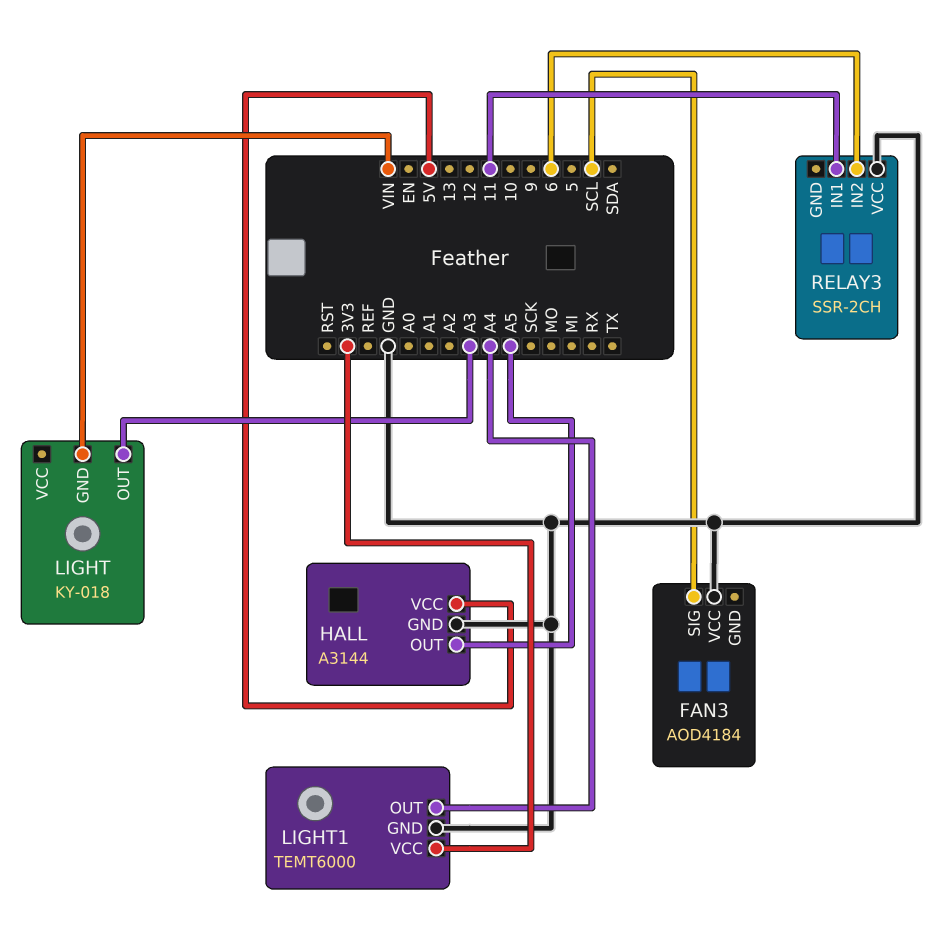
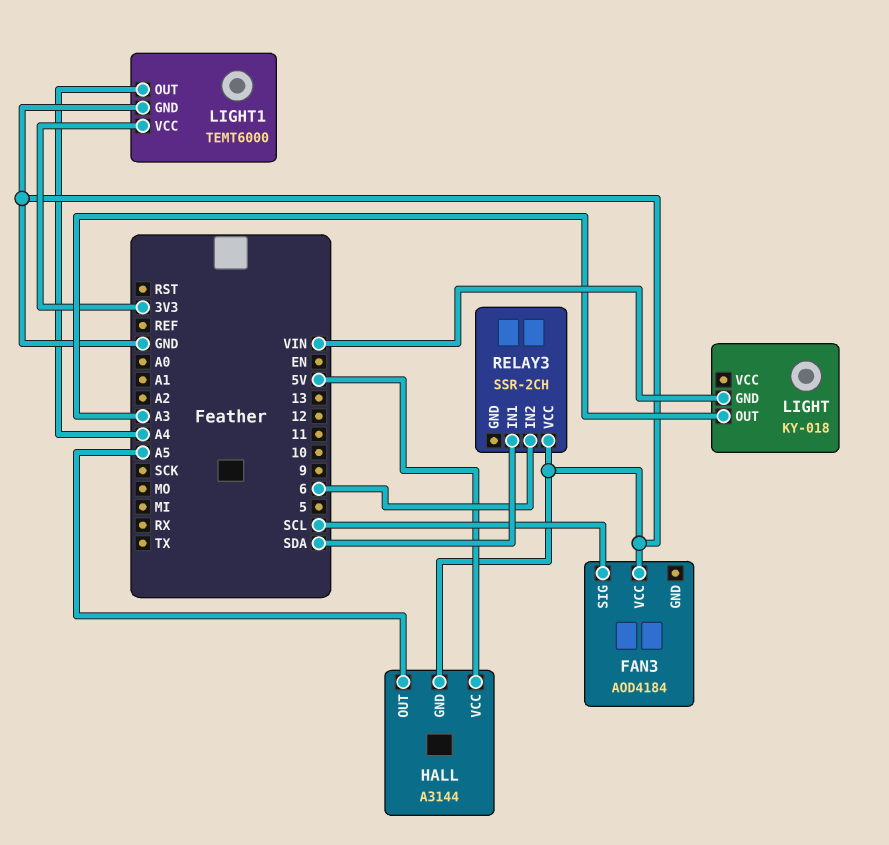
RELAY3 pin IN1: 11 -> SDA

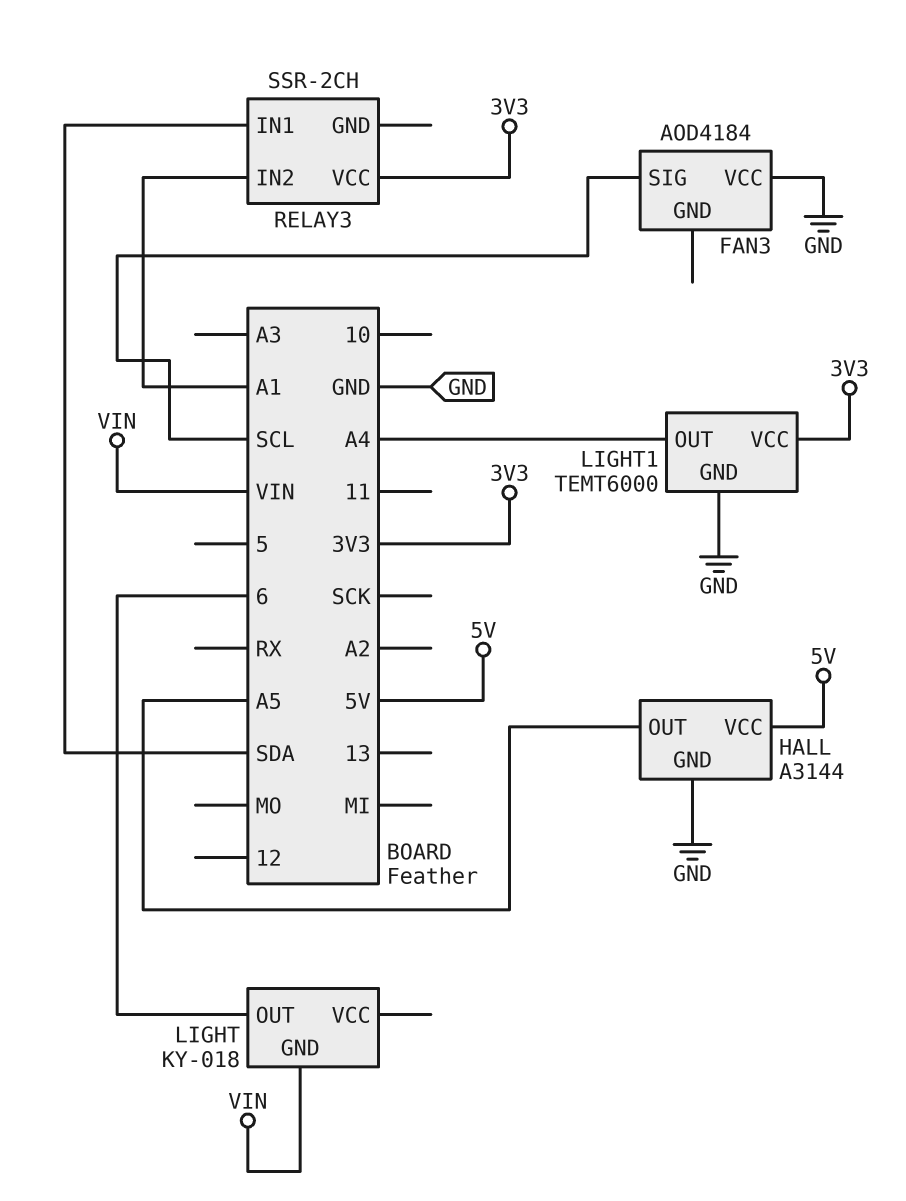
LIGHT pin OUT: A3 -> 6
RELAY3 pin IN2: 6 -> A1
RELAY3 pin VCC: GND -> 3V3

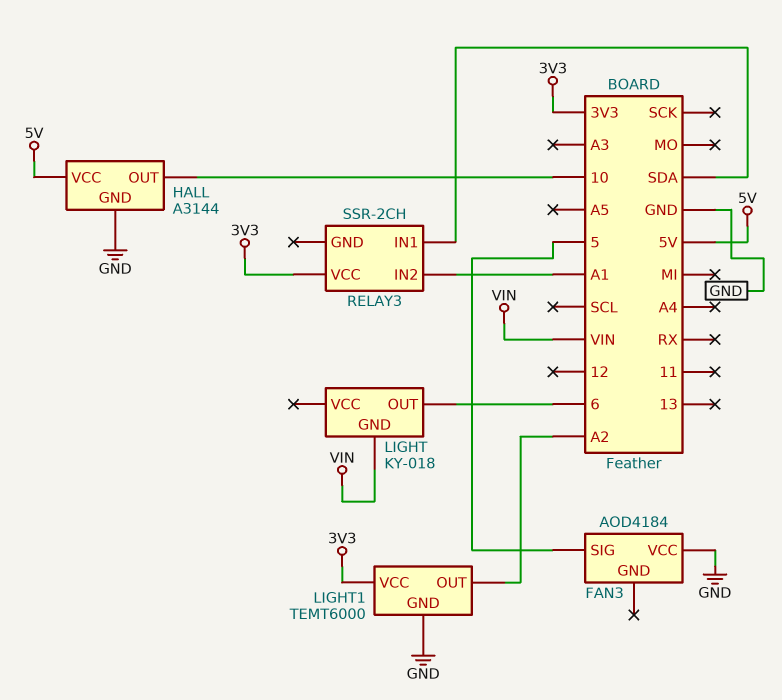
FAN3 pin SIG: SCL -> 5
HALL pin OUT: A5 -> 10
LIGHT1 pin OUT: A4 -> A2

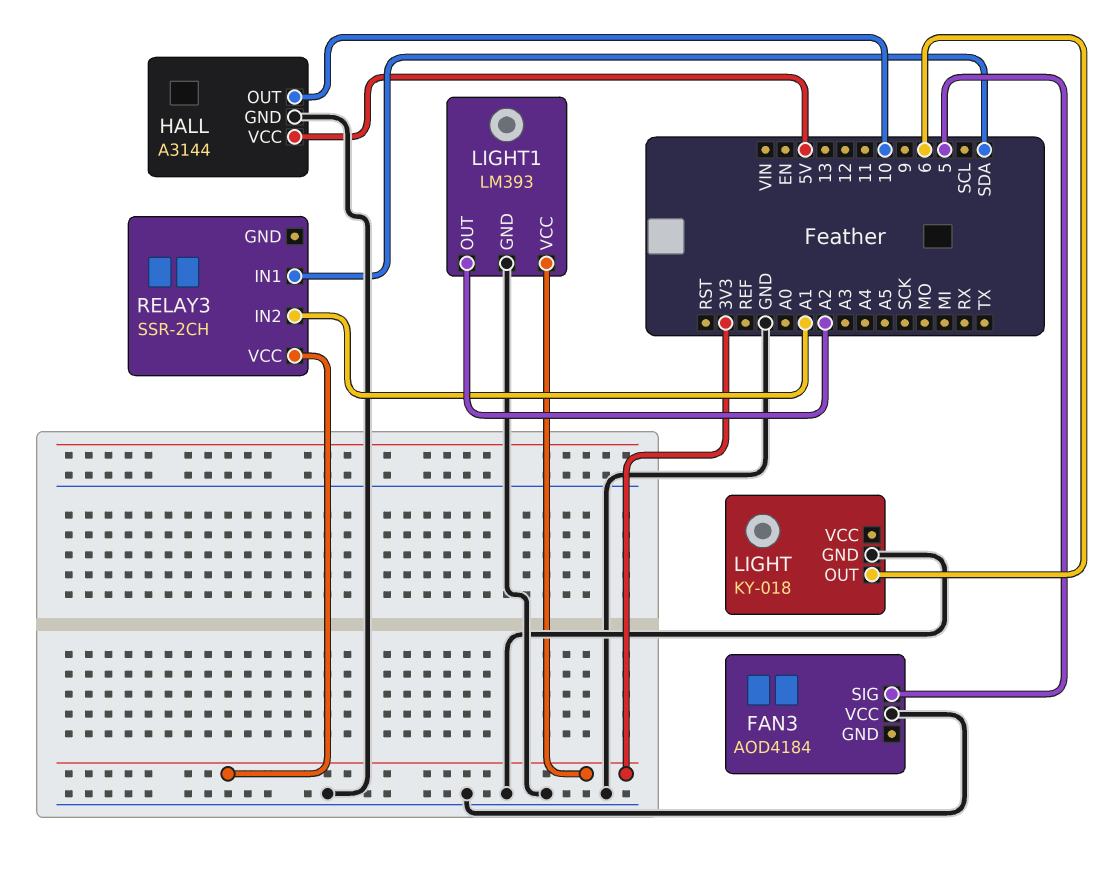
LIGHT pin GND: VIN -> GND
LIGHT1: TEMT6000 -> LM393

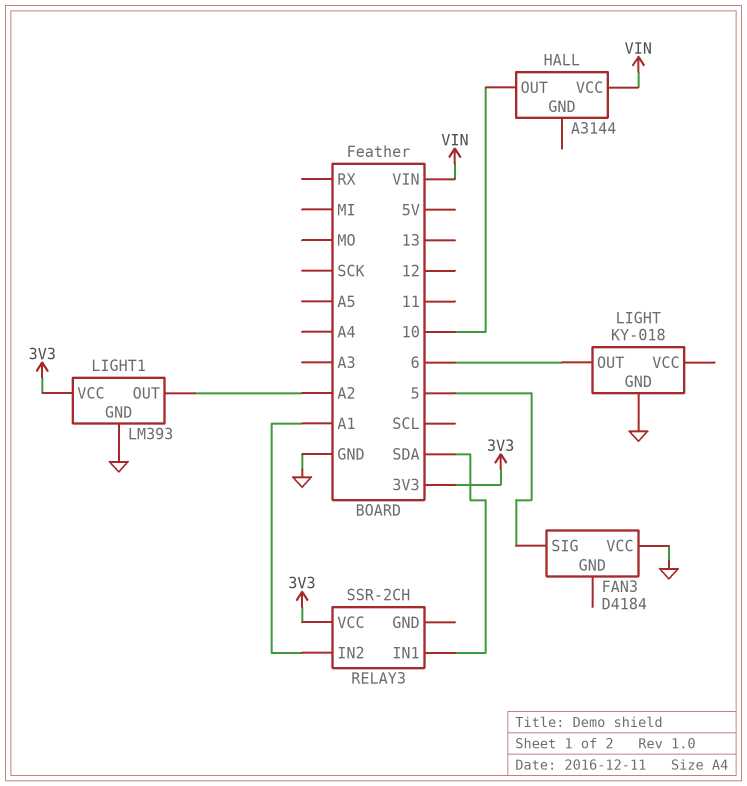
FAN3: AOD4184 -> D4184
HALL pin GND: GND -> none
HALL pin VCC: 5V -> VIN

